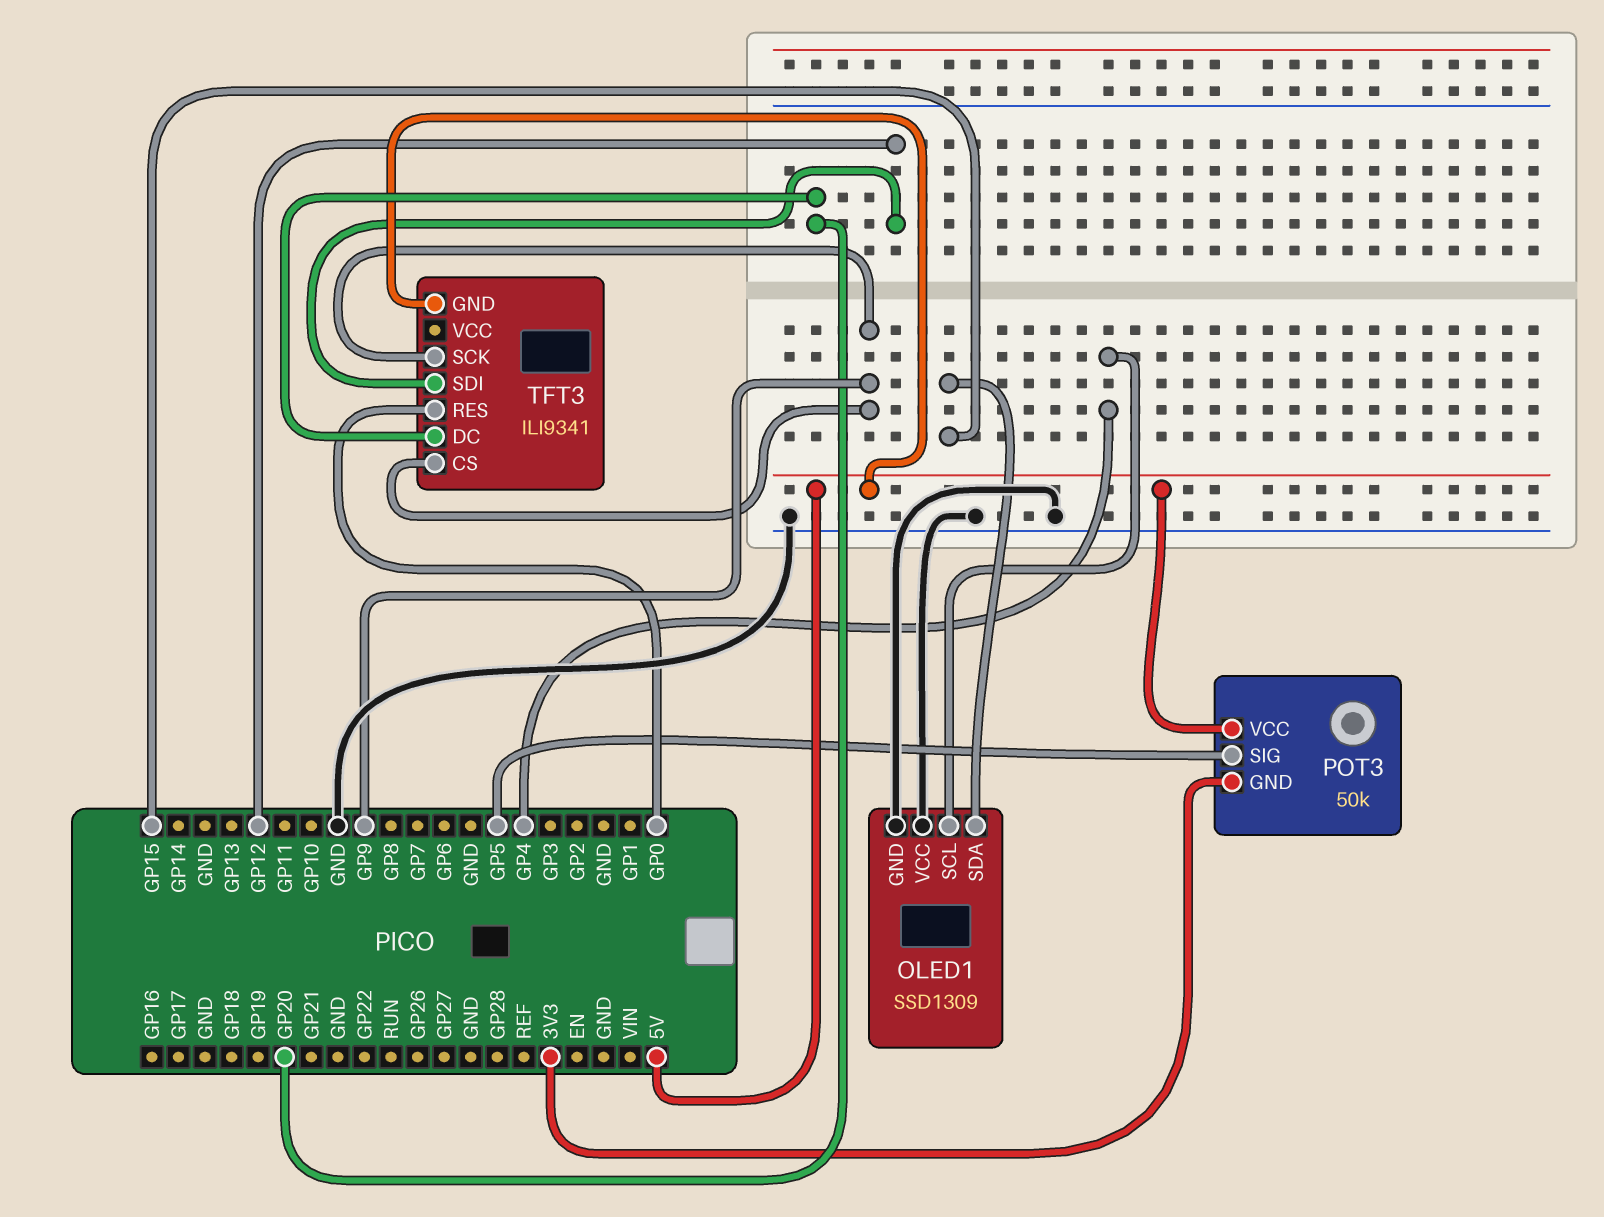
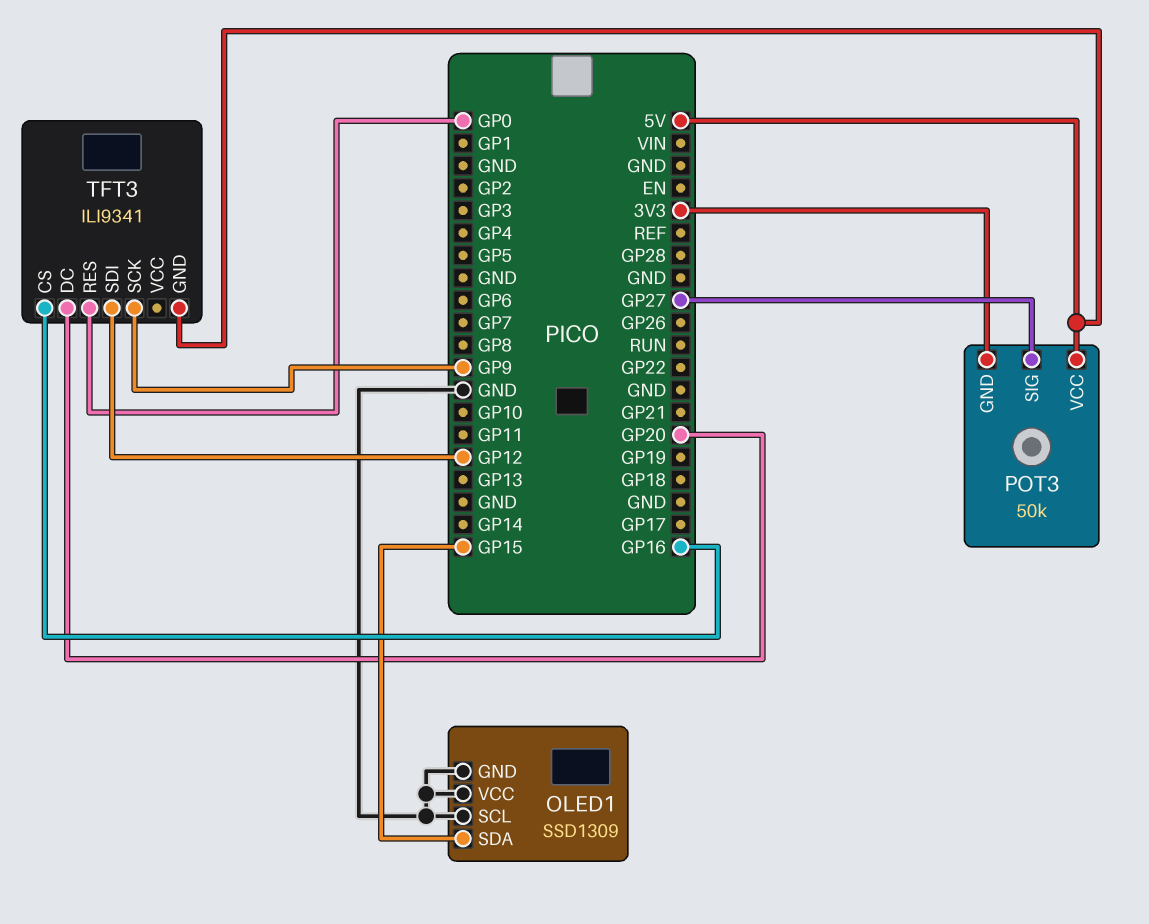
OLED1 pin SCL: GP4 -> GND
POT3 pin SIG: GP5 -> GP27
TFT3 pin CS: GP9 -> GP16

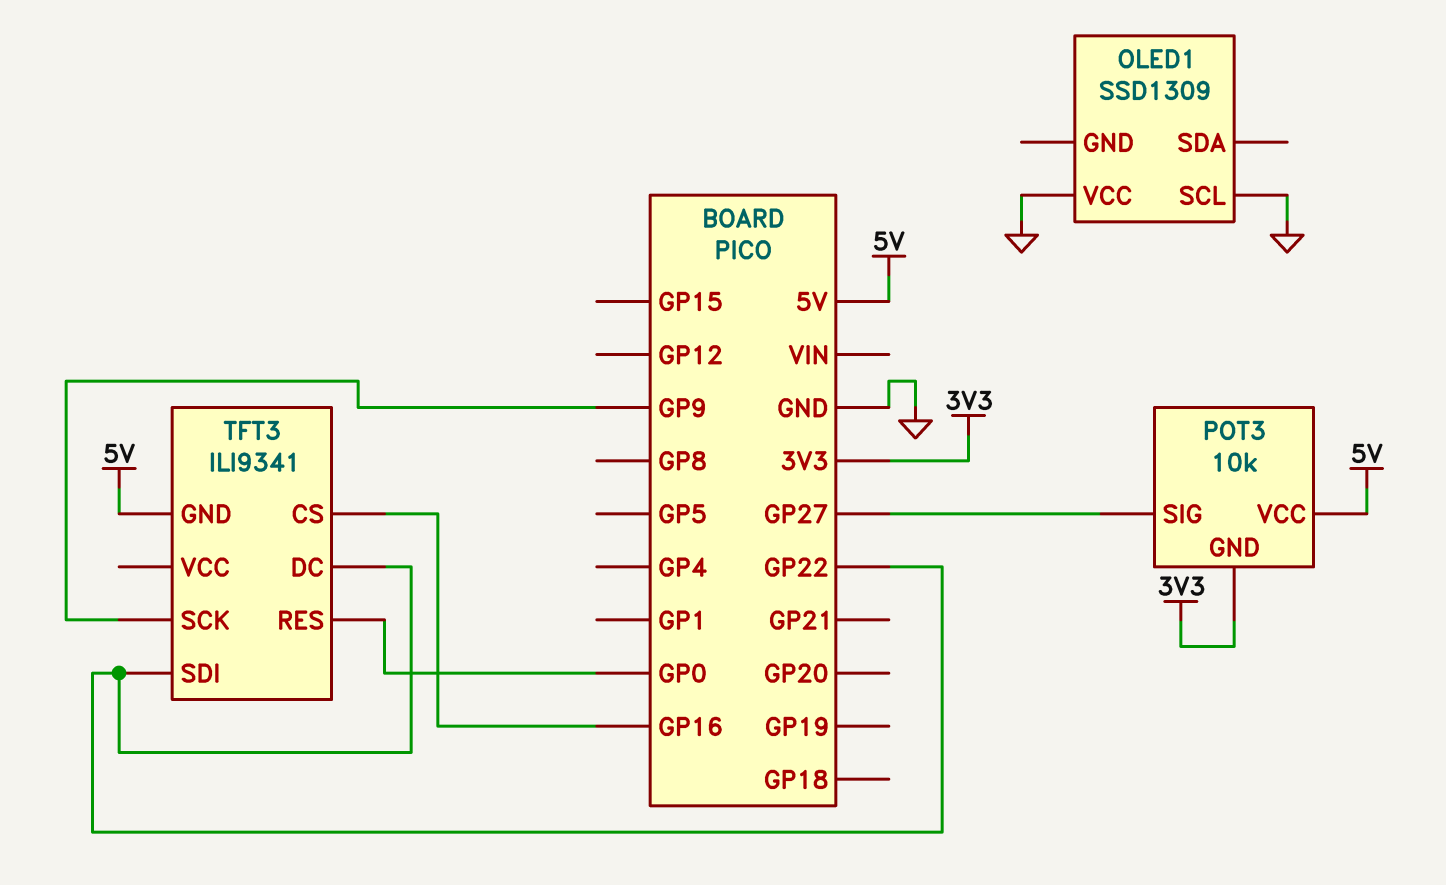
OLED1 pin GND: GND -> none
OLED1 pin SDA: GP15 -> none
POT3: 50k -> 10k
TFT3 pin DC: GP20 -> GP22
TFT3 pin SDI: GP12 -> GP22

